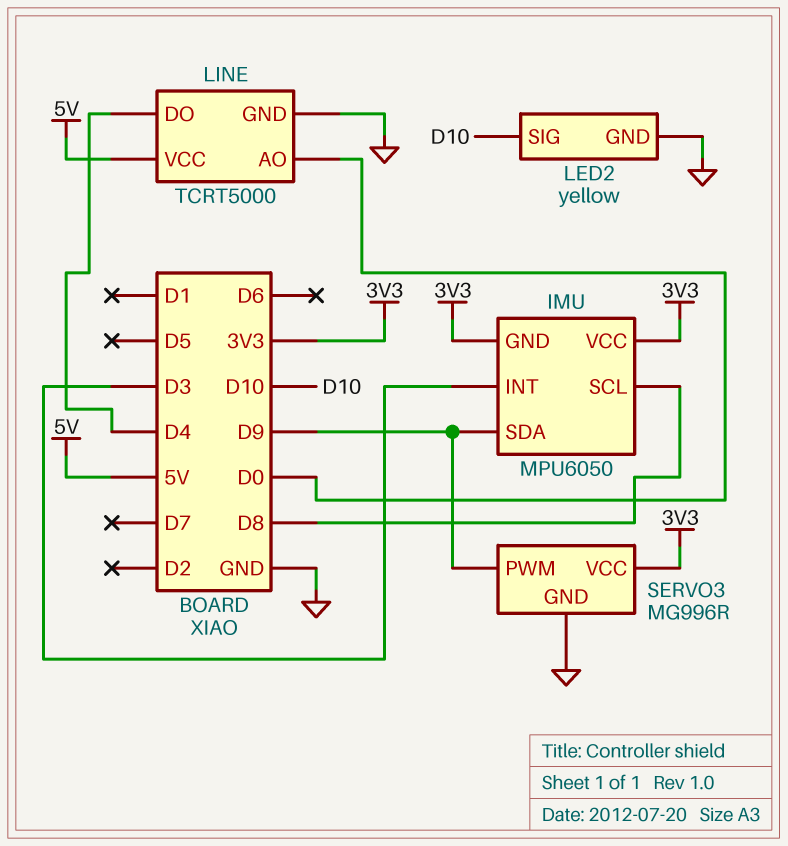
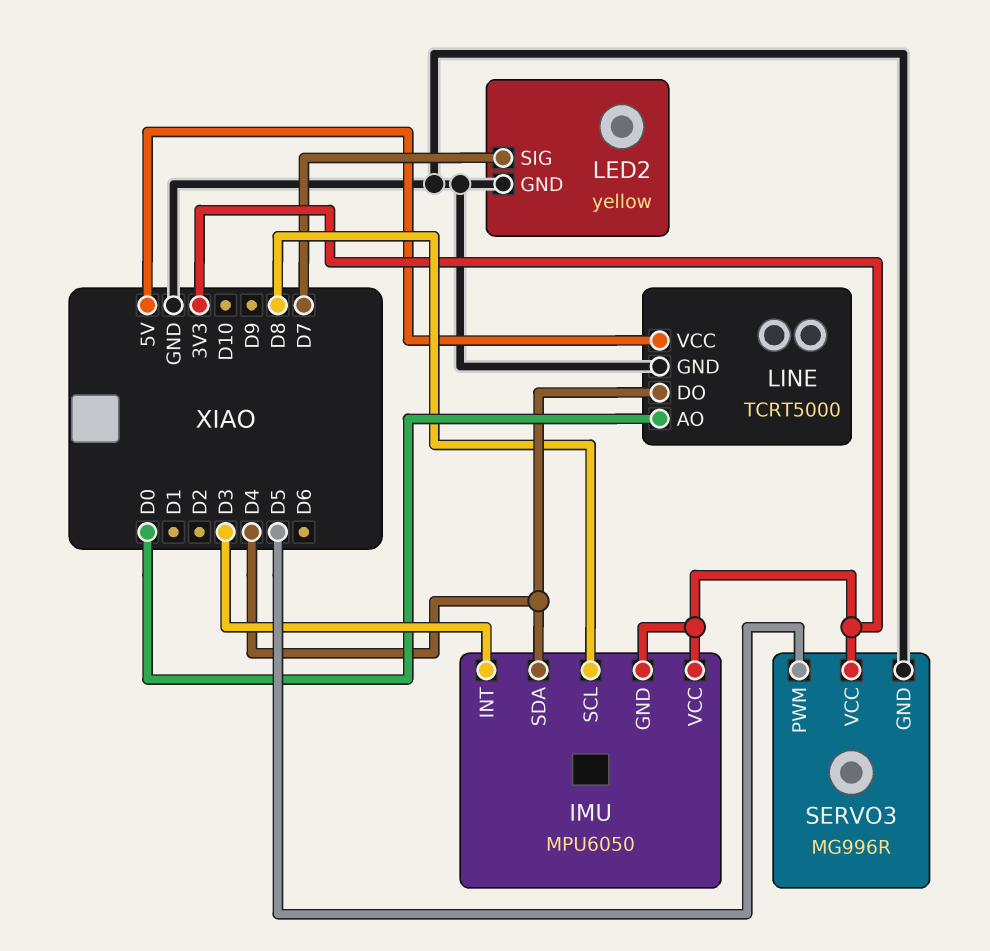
IMU pin SDA: D9 -> D4
LED2 pin SIG: D10 -> D7
SERVO3 pin PWM: D9 -> D5

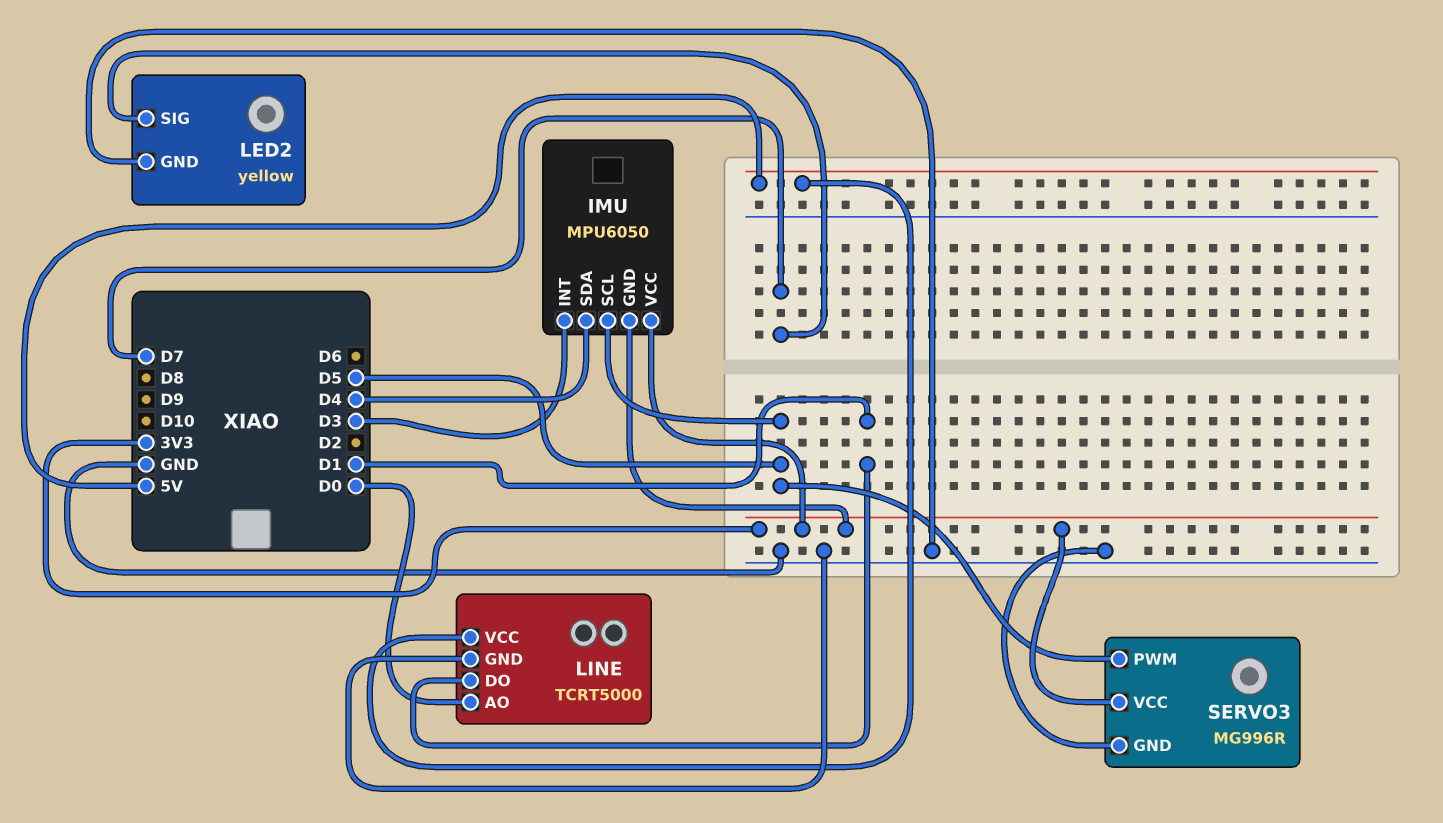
IMU pin SCL: D8 -> D5
LINE pin DO: D4 -> D1

